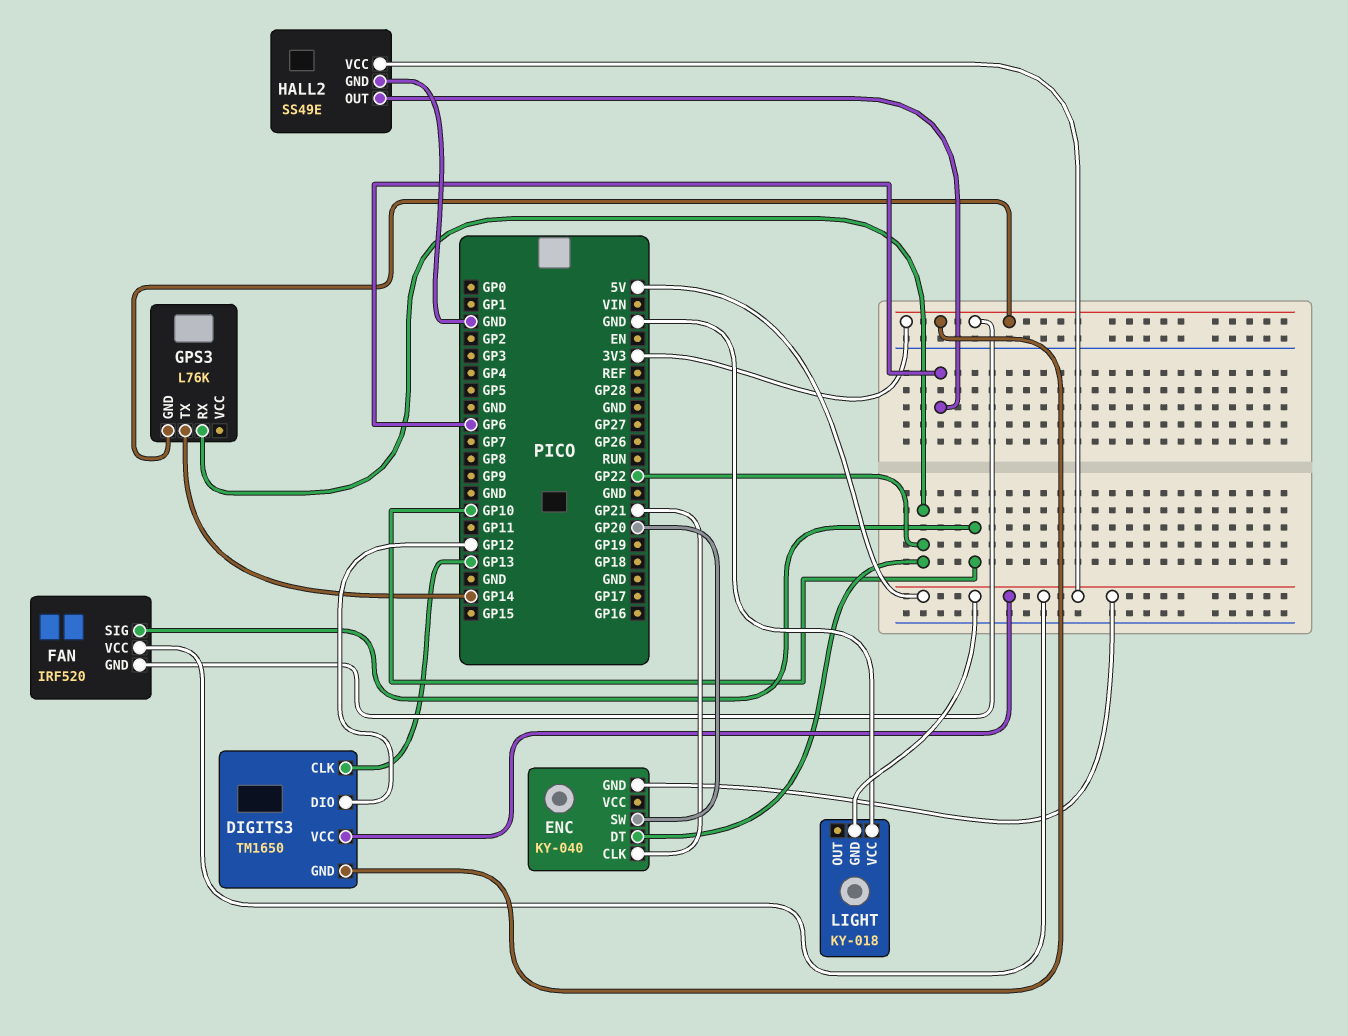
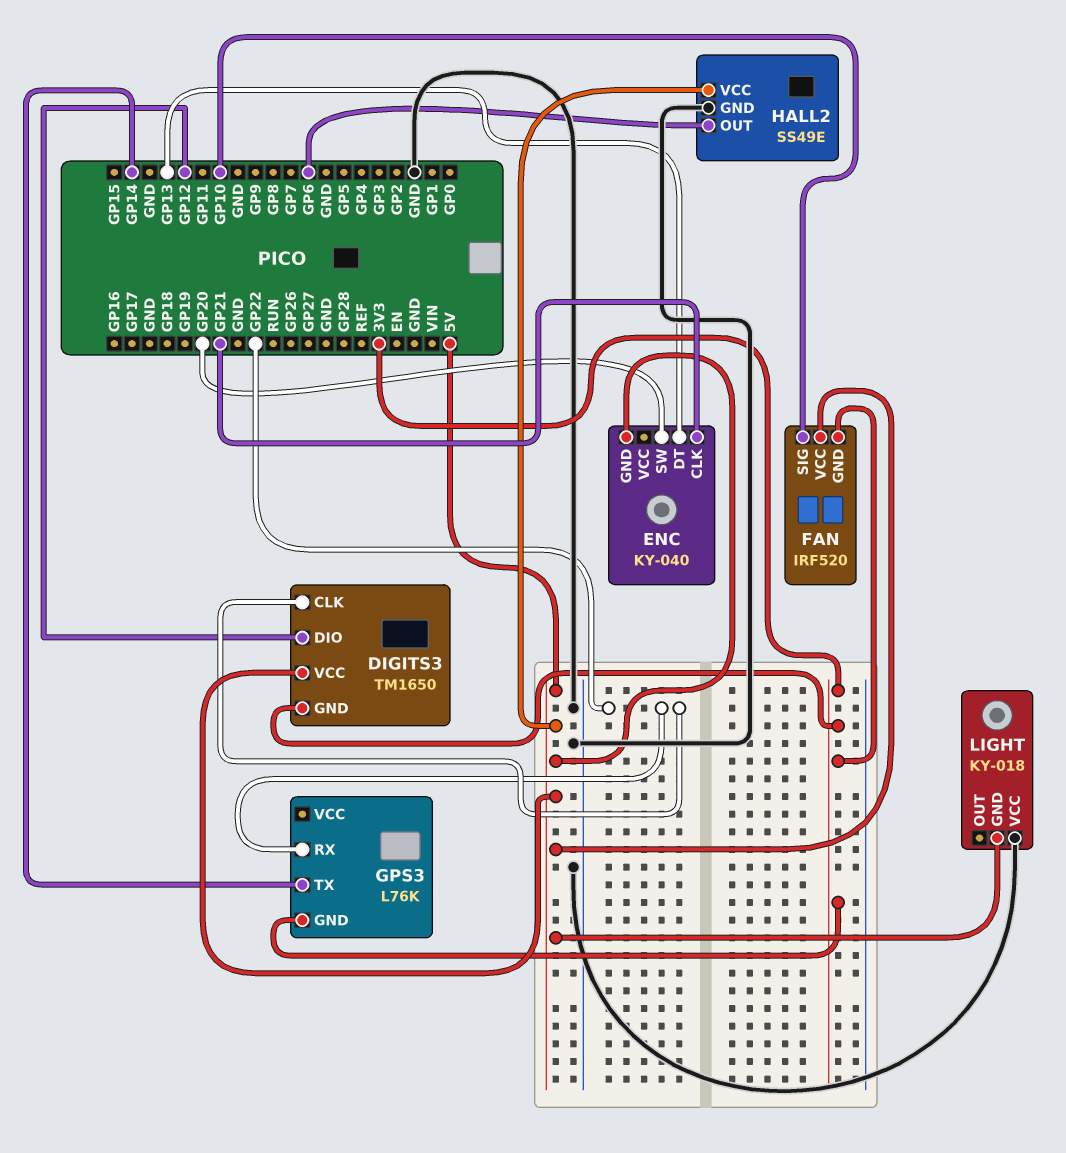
DIGITS3 pin CLK: GP13 -> GP22
ENC pin DT: GP22 -> GP13

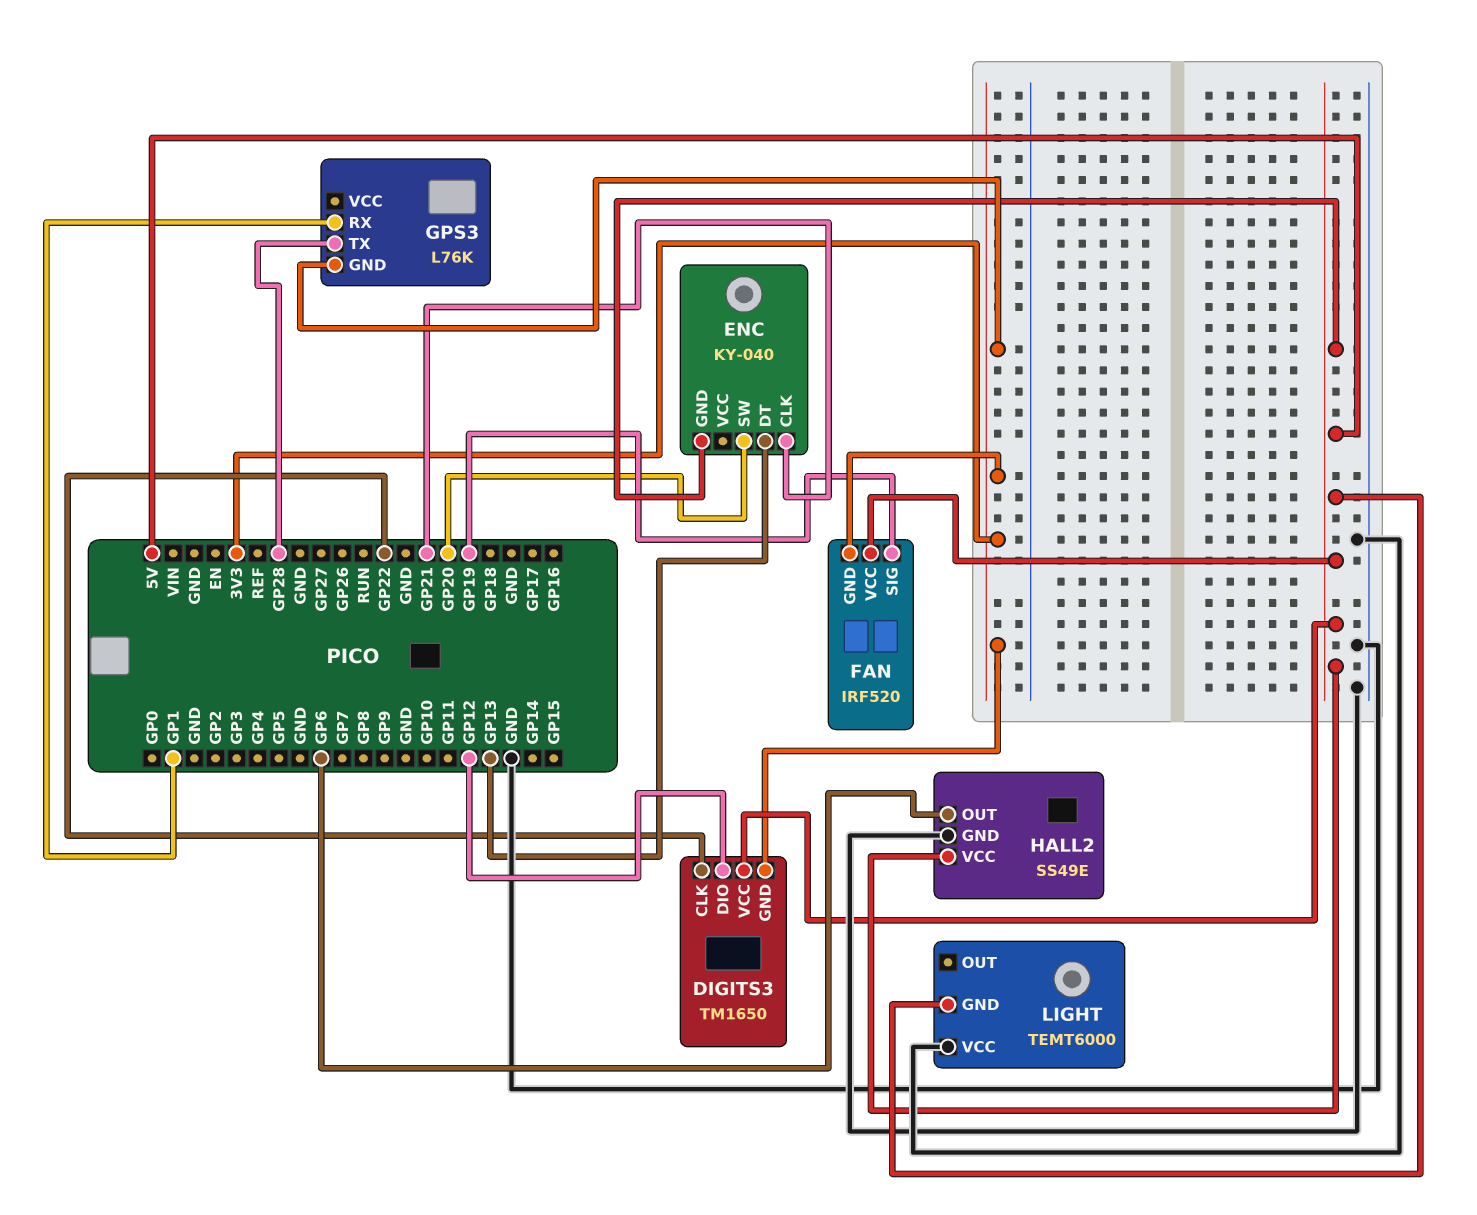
FAN pin SIG: GP10 -> GP19
GPS3 pin RX: GP22 -> GP1
GPS3 pin TX: GP14 -> GP28
LIGHT: KY-018 -> TEMT6000

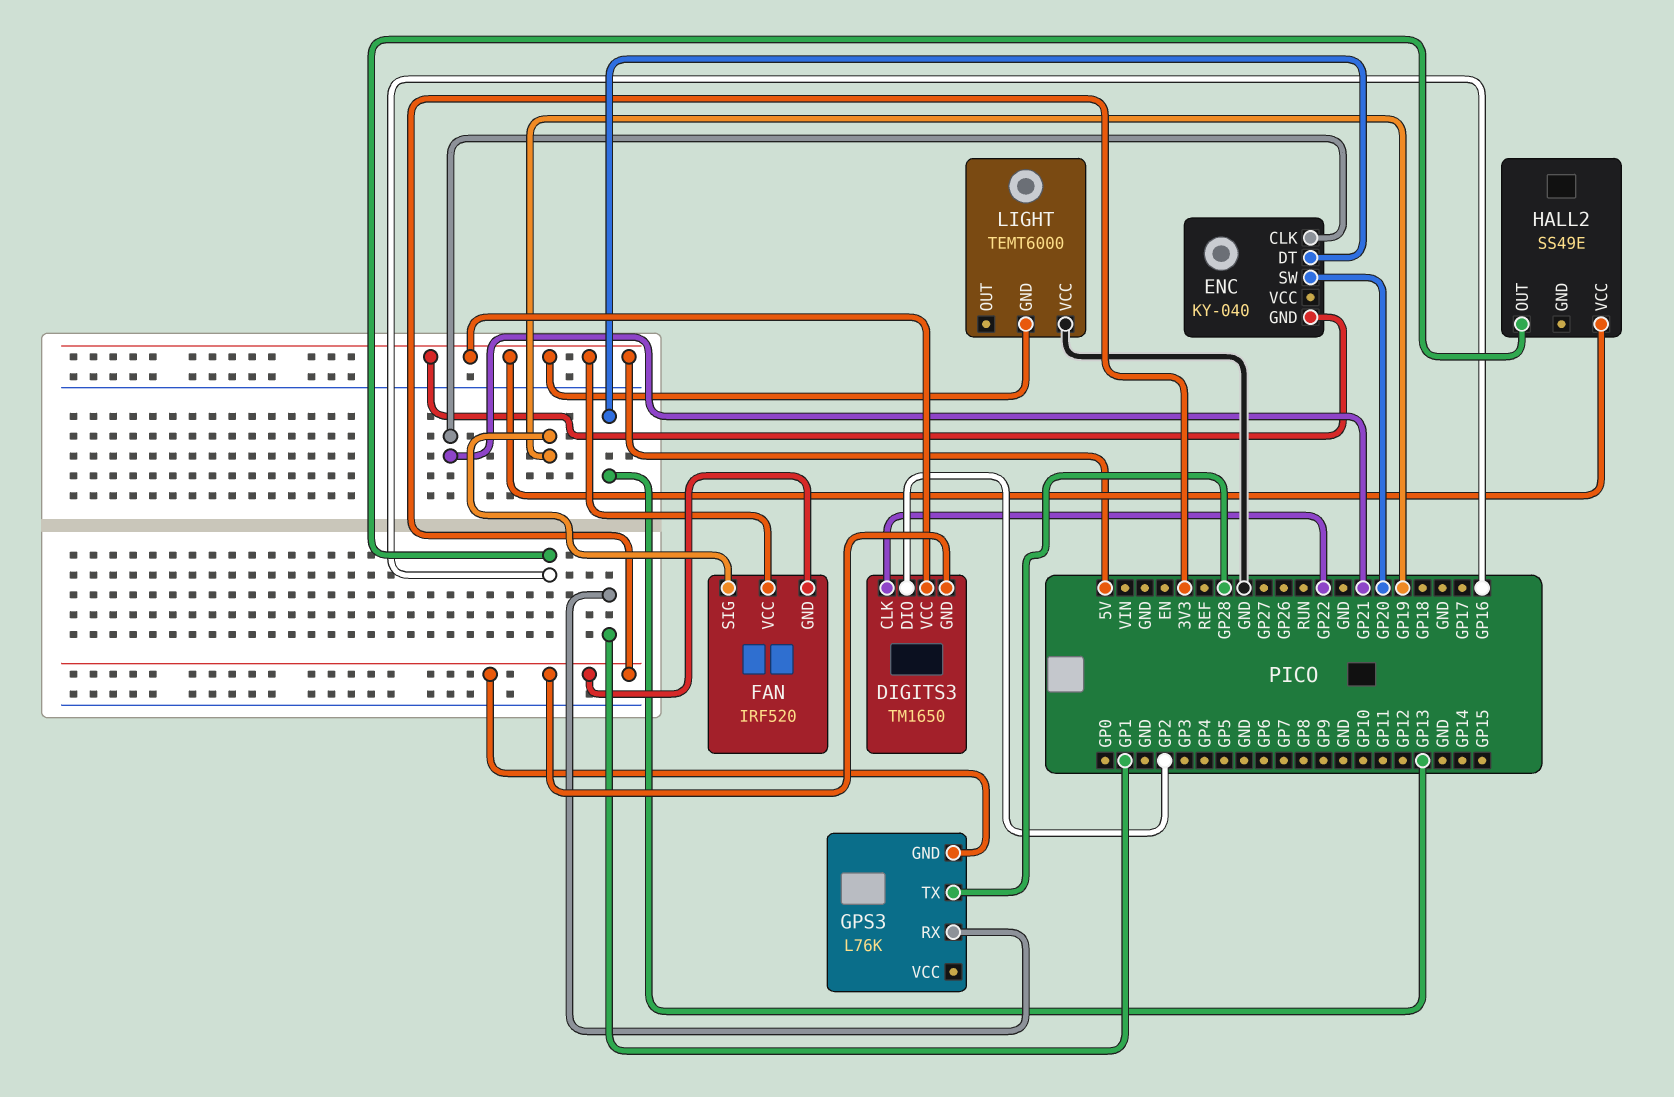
DIGITS3 pin DIO: GP12 -> GP2
HALL2 pin GND: GND -> none
HALL2 pin OUT: GP6 -> GP16

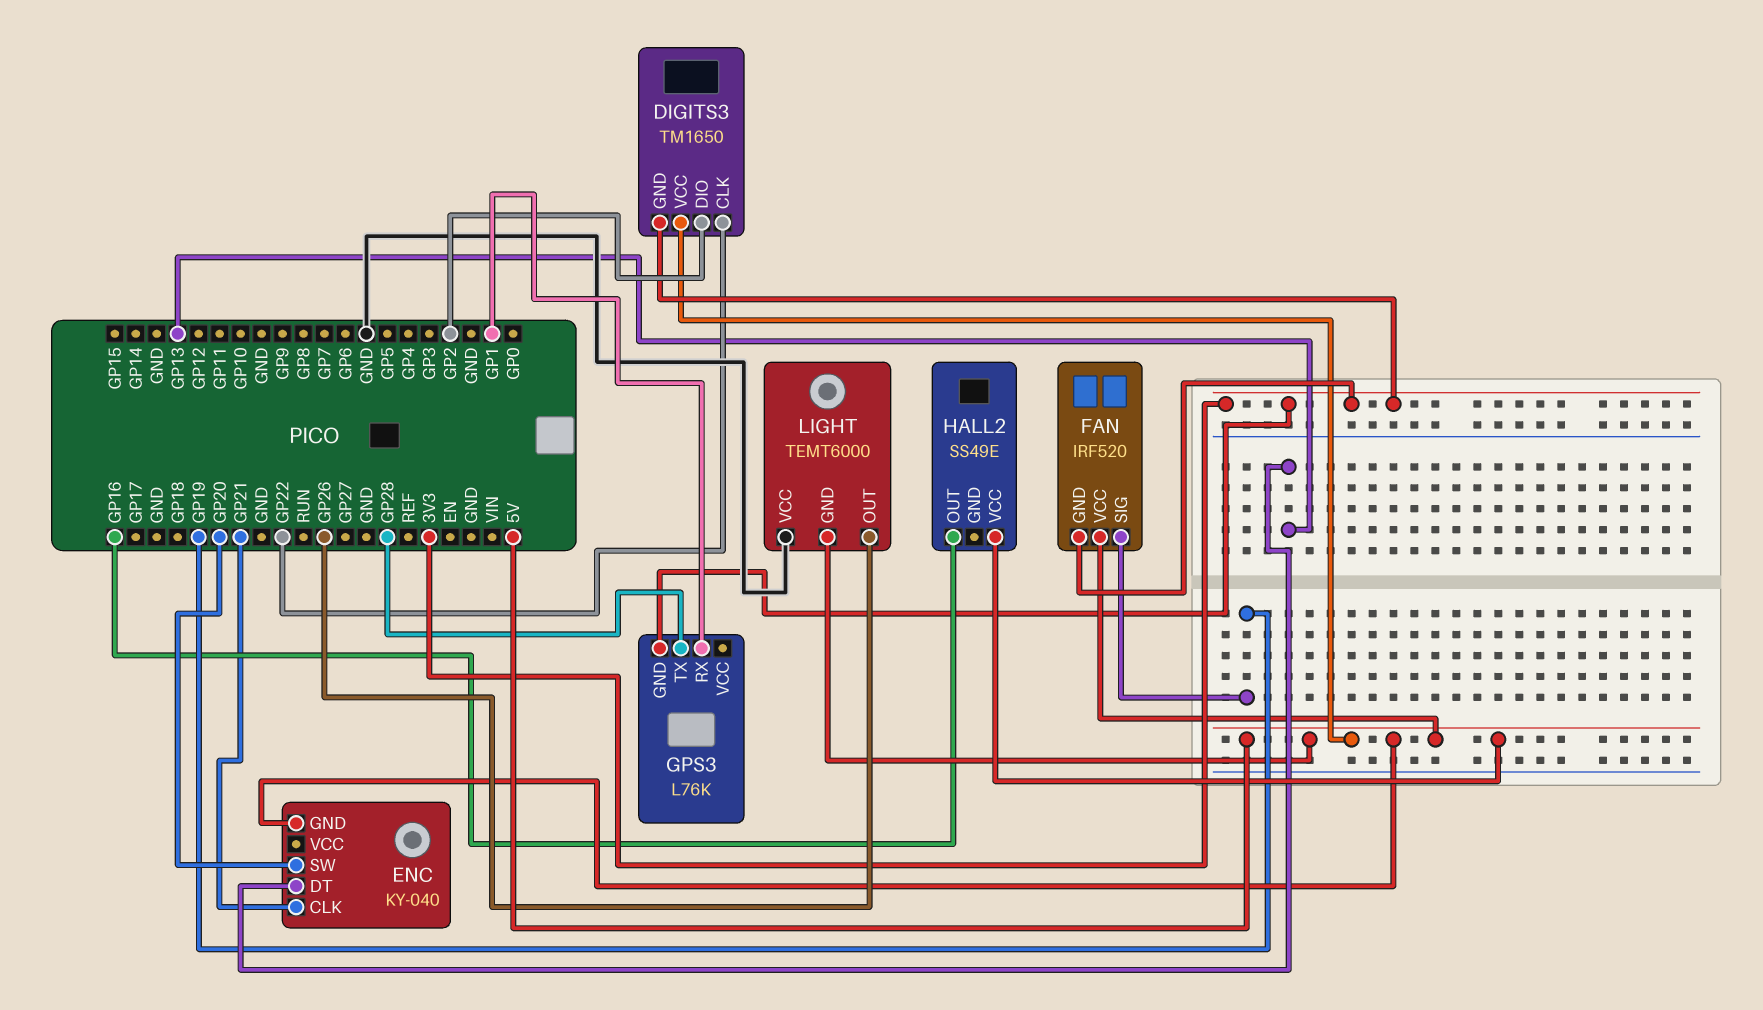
LIGHT pin OUT: none -> GP26

